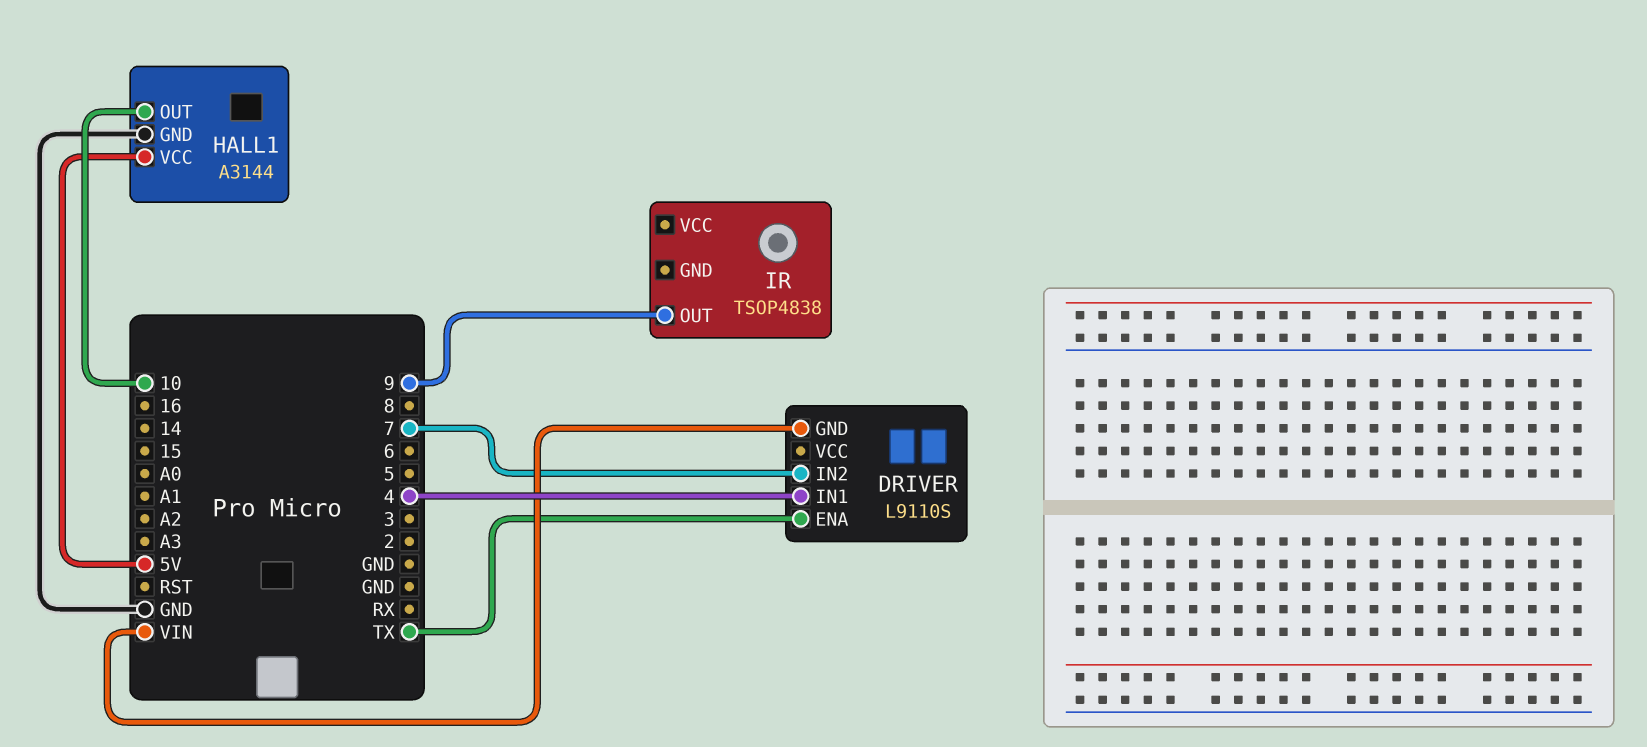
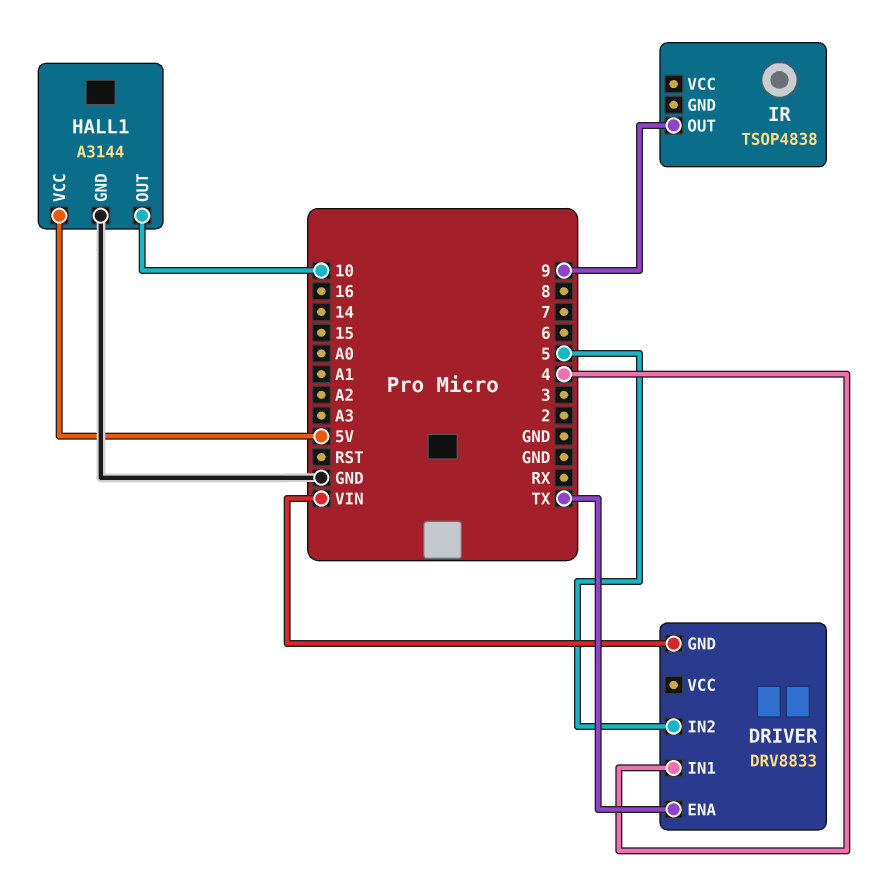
DRIVER: L9110S -> DRV8833
DRIVER pin IN2: 7 -> 5

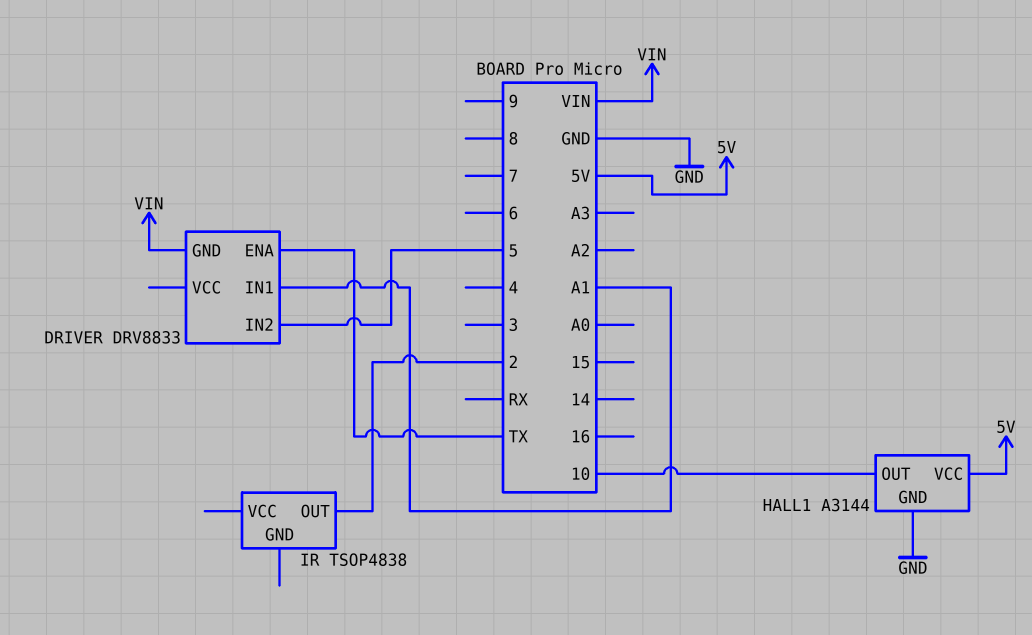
DRIVER pin IN1: 4 -> A1
IR pin OUT: 9 -> 2

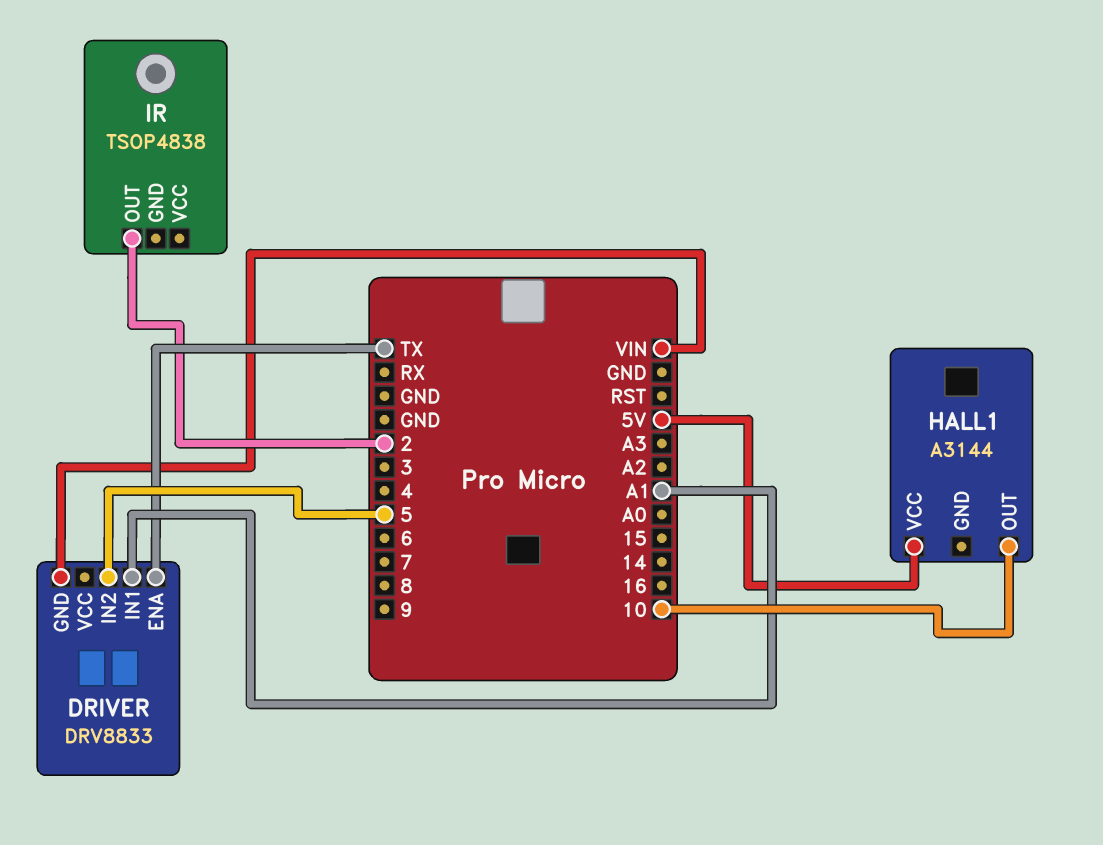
HALL1 pin GND: GND -> none

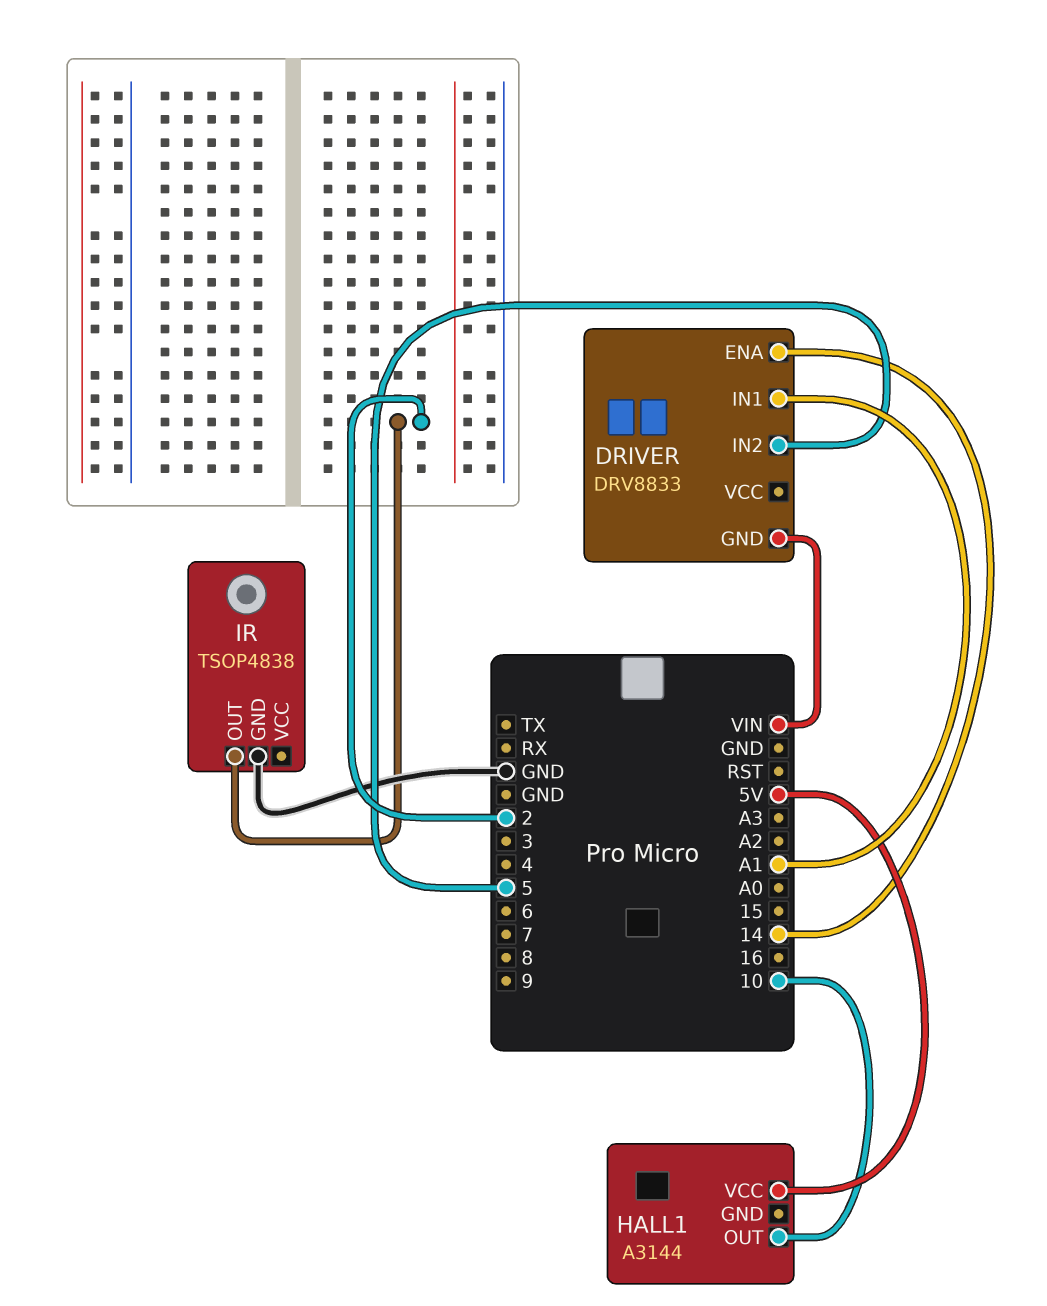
DRIVER pin ENA: TX -> 14
IR pin GND: none -> GND

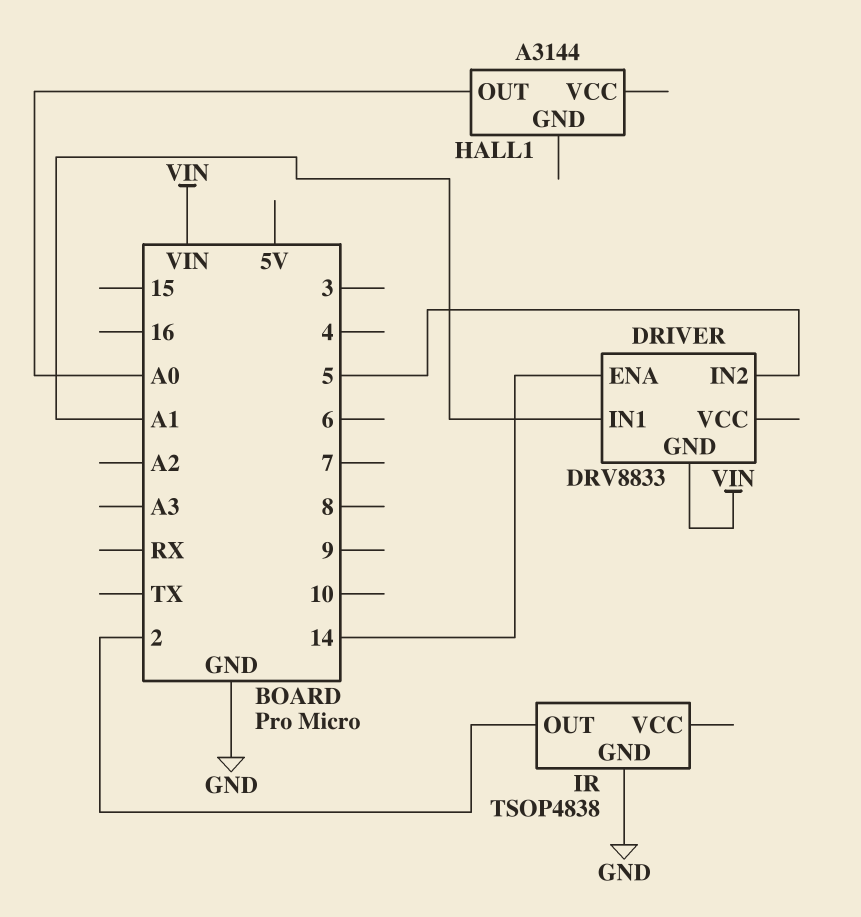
HALL1 pin OUT: 10 -> A0
HALL1 pin VCC: 5V -> none

